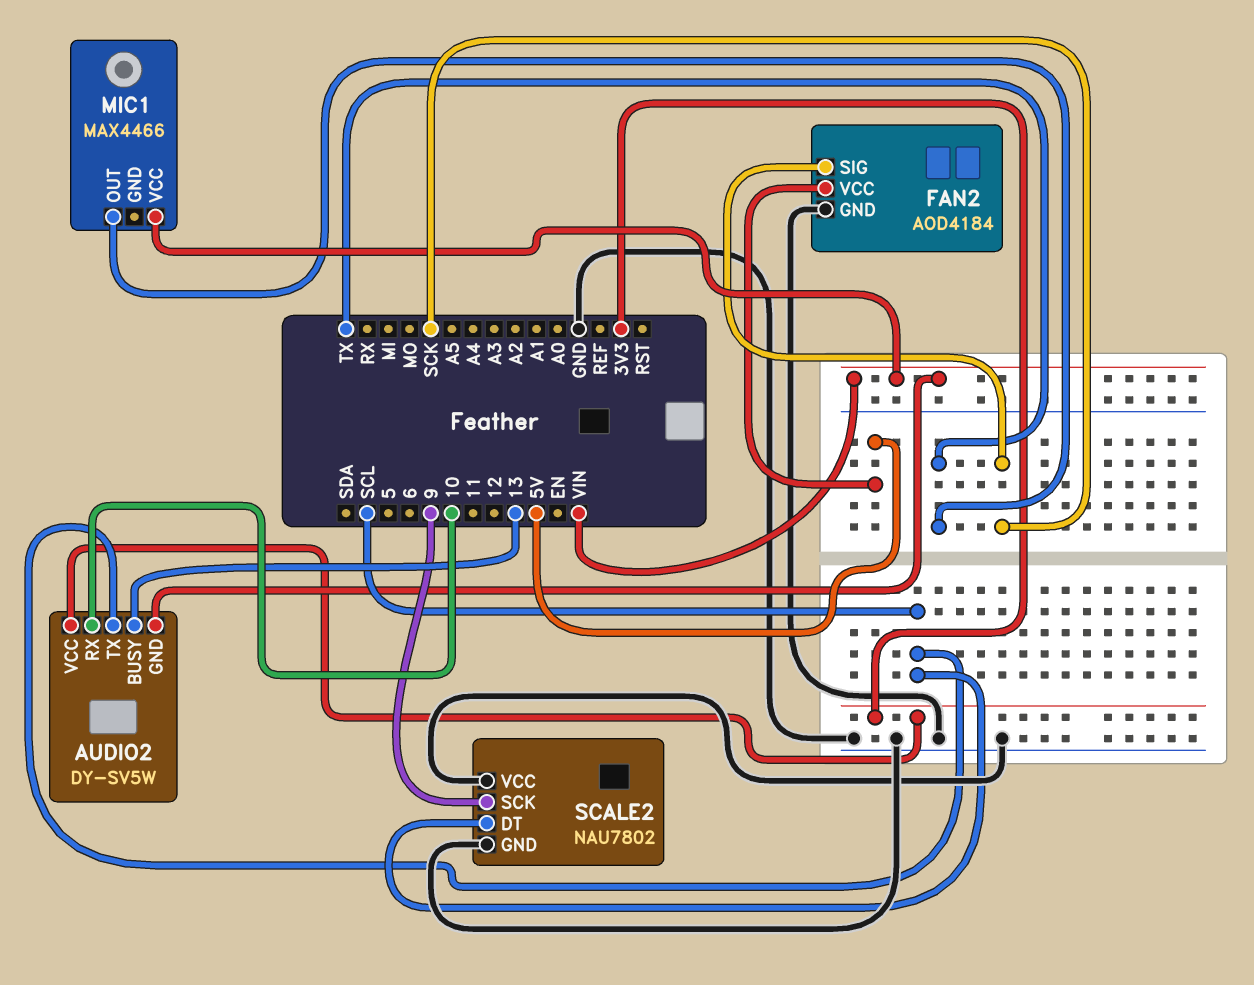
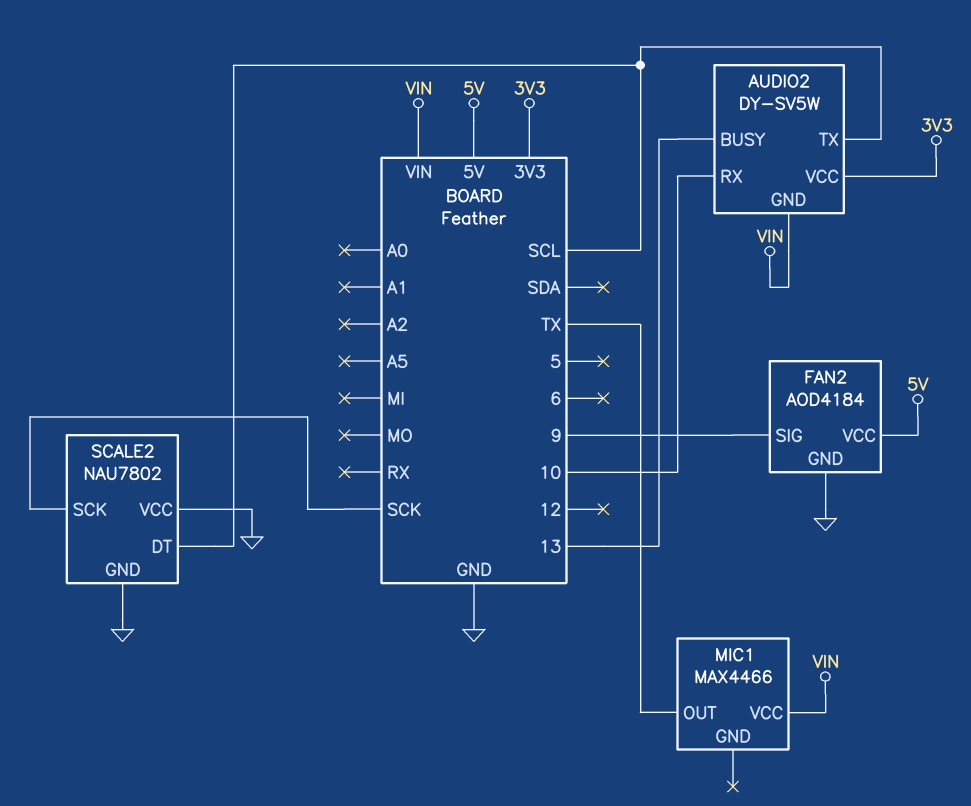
FAN2 pin SIG: SCK -> 9
SCALE2 pin SCK: 9 -> SCK

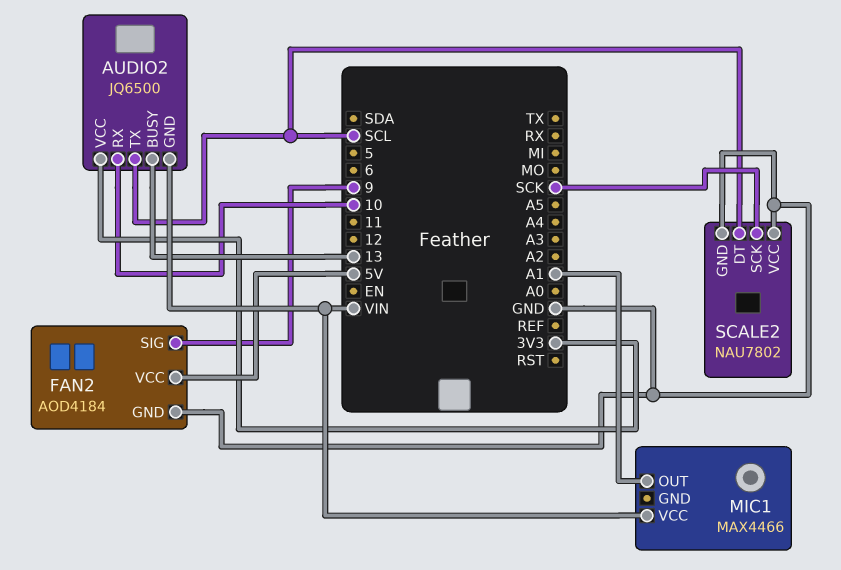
AUDIO2: DY-SV5W -> JQ6500
MIC1 pin OUT: TX -> A1

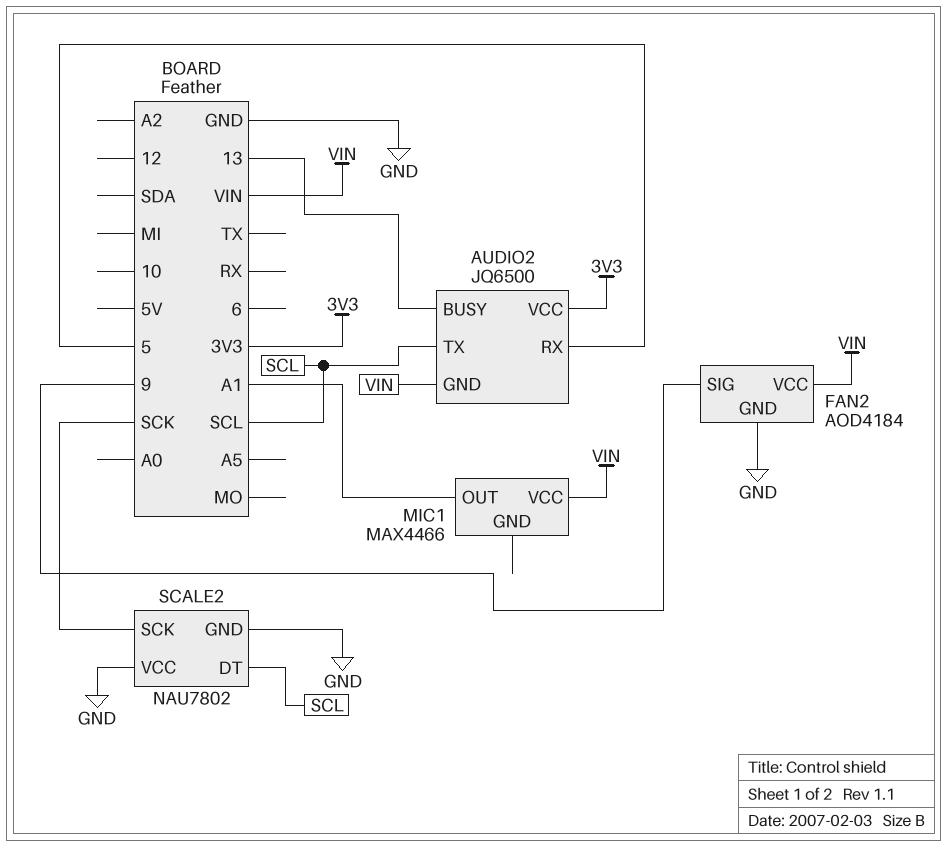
AUDIO2 pin RX: 10 -> 5
FAN2 pin VCC: 5V -> VIN

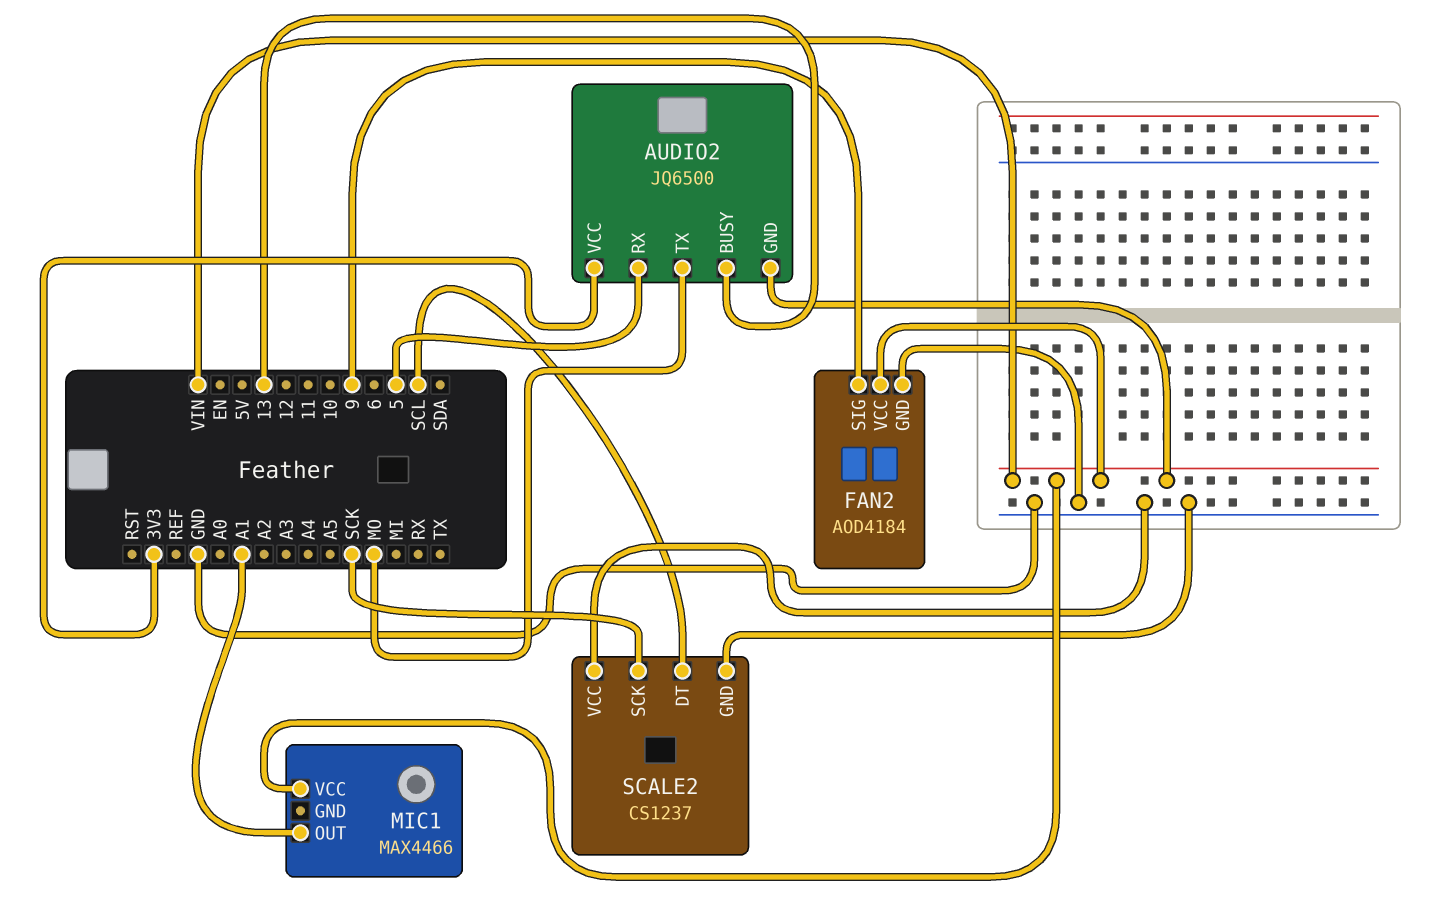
AUDIO2 pin TX: SCL -> MO
SCALE2: NAU7802 -> CS1237

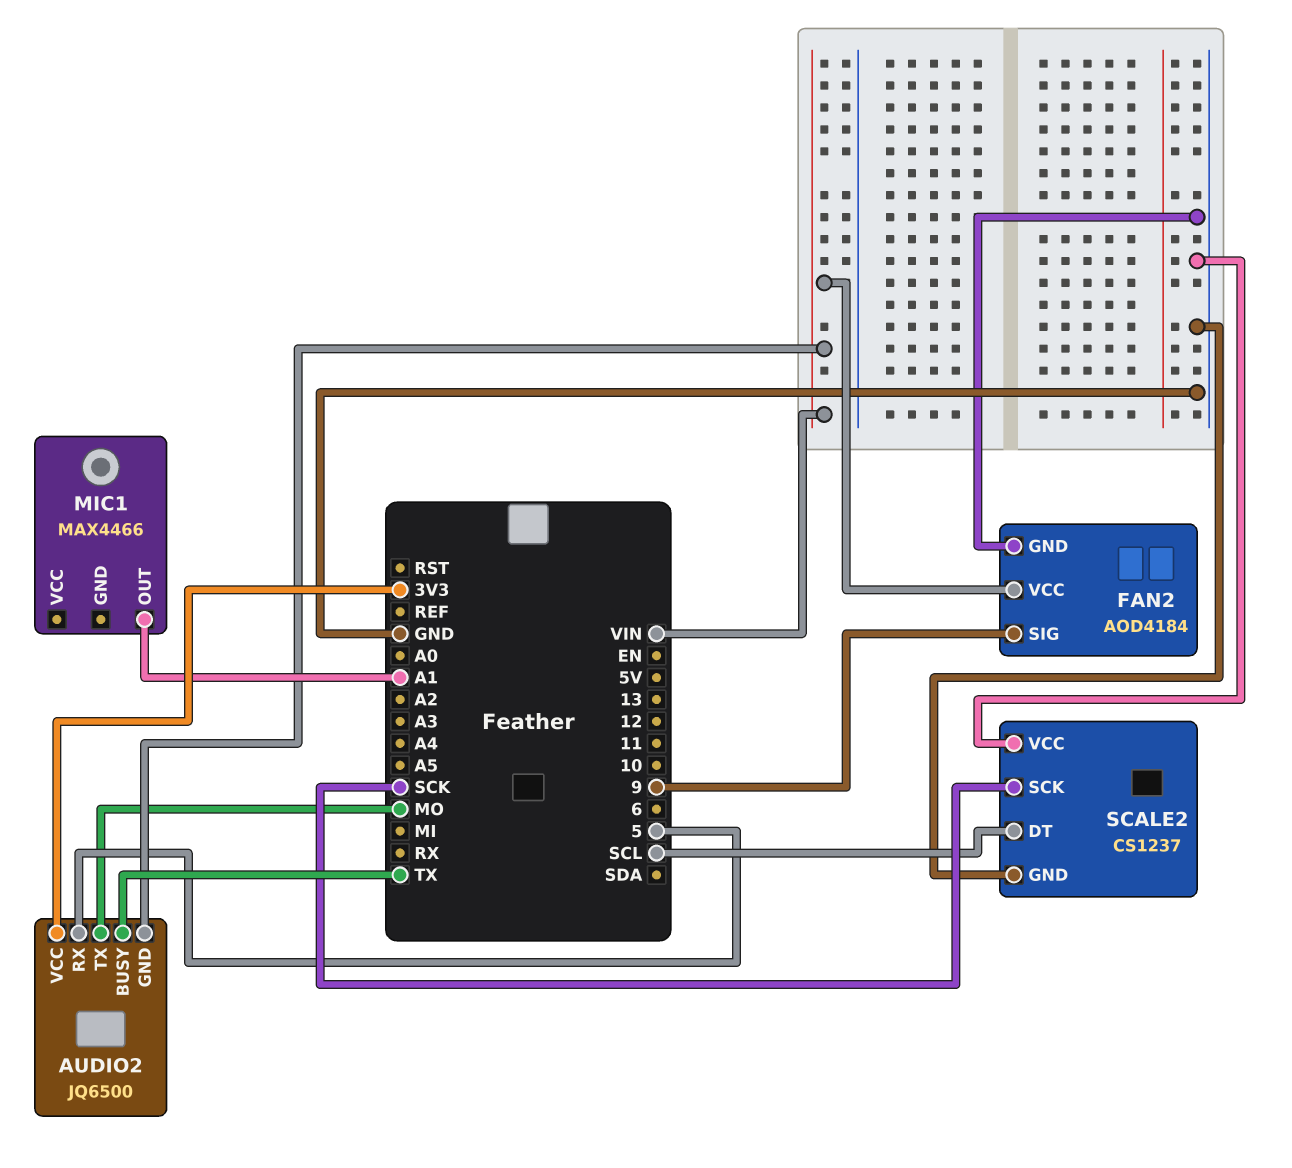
AUDIO2 pin BUSY: 13 -> TX
MIC1 pin VCC: VIN -> none

